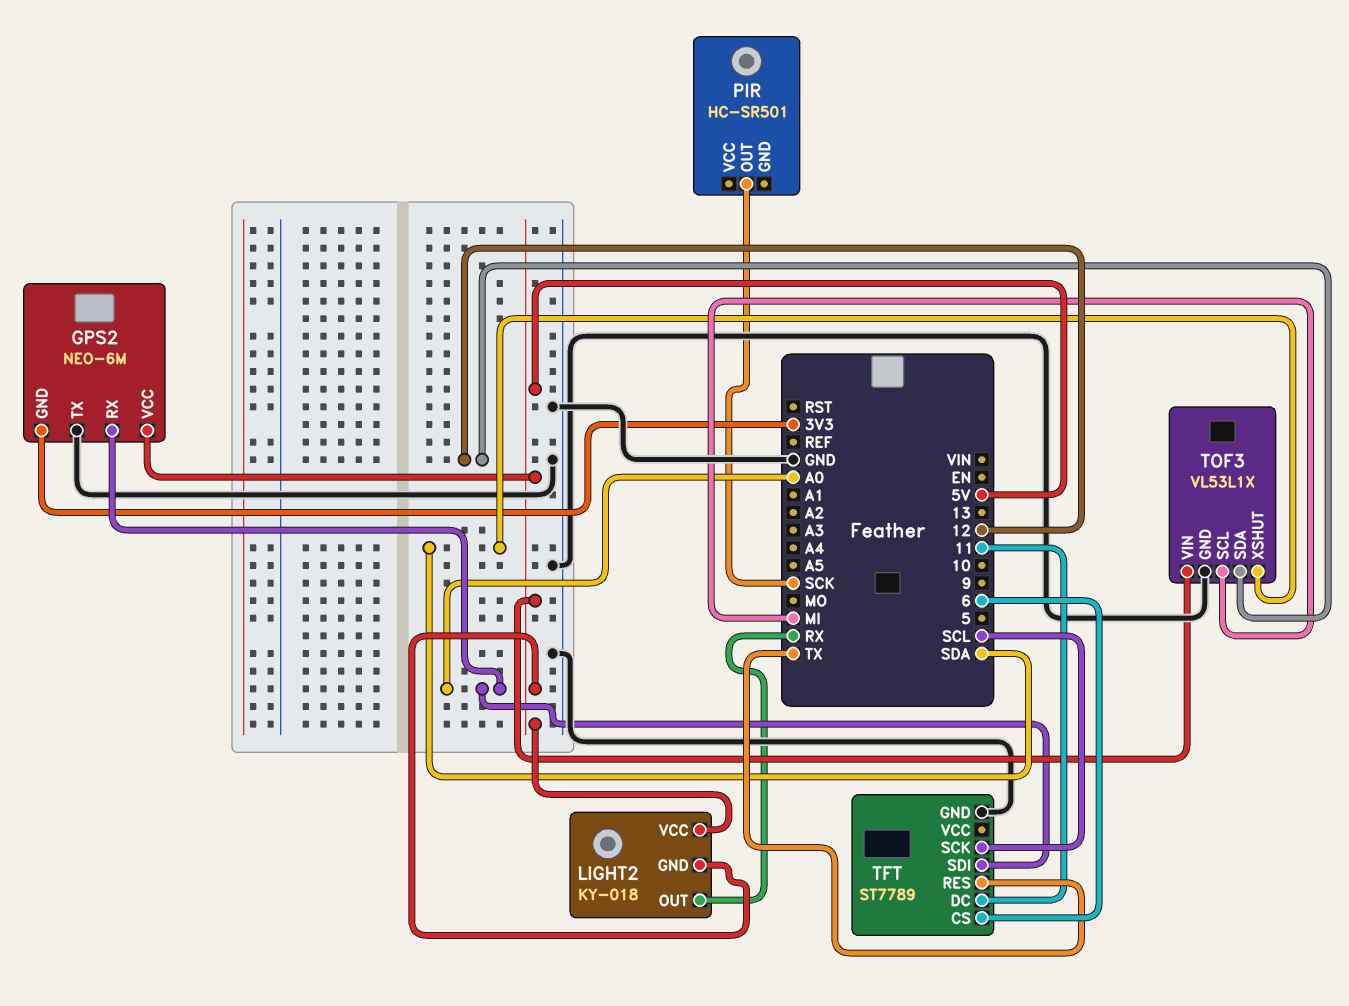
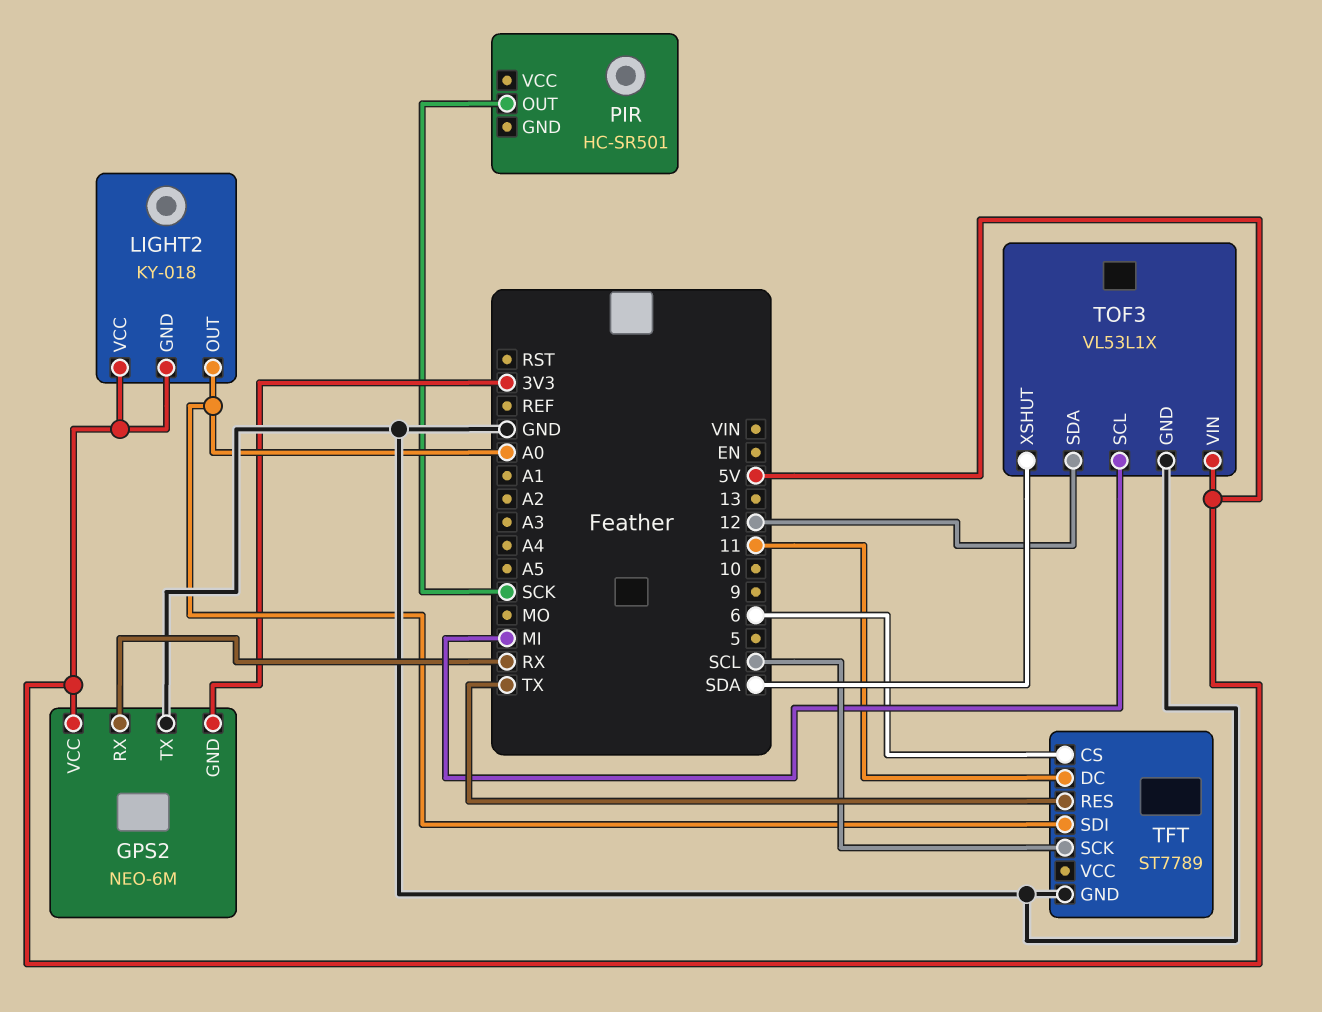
GPS2 pin RX: A0 -> RX
LIGHT2 pin OUT: RX -> A0

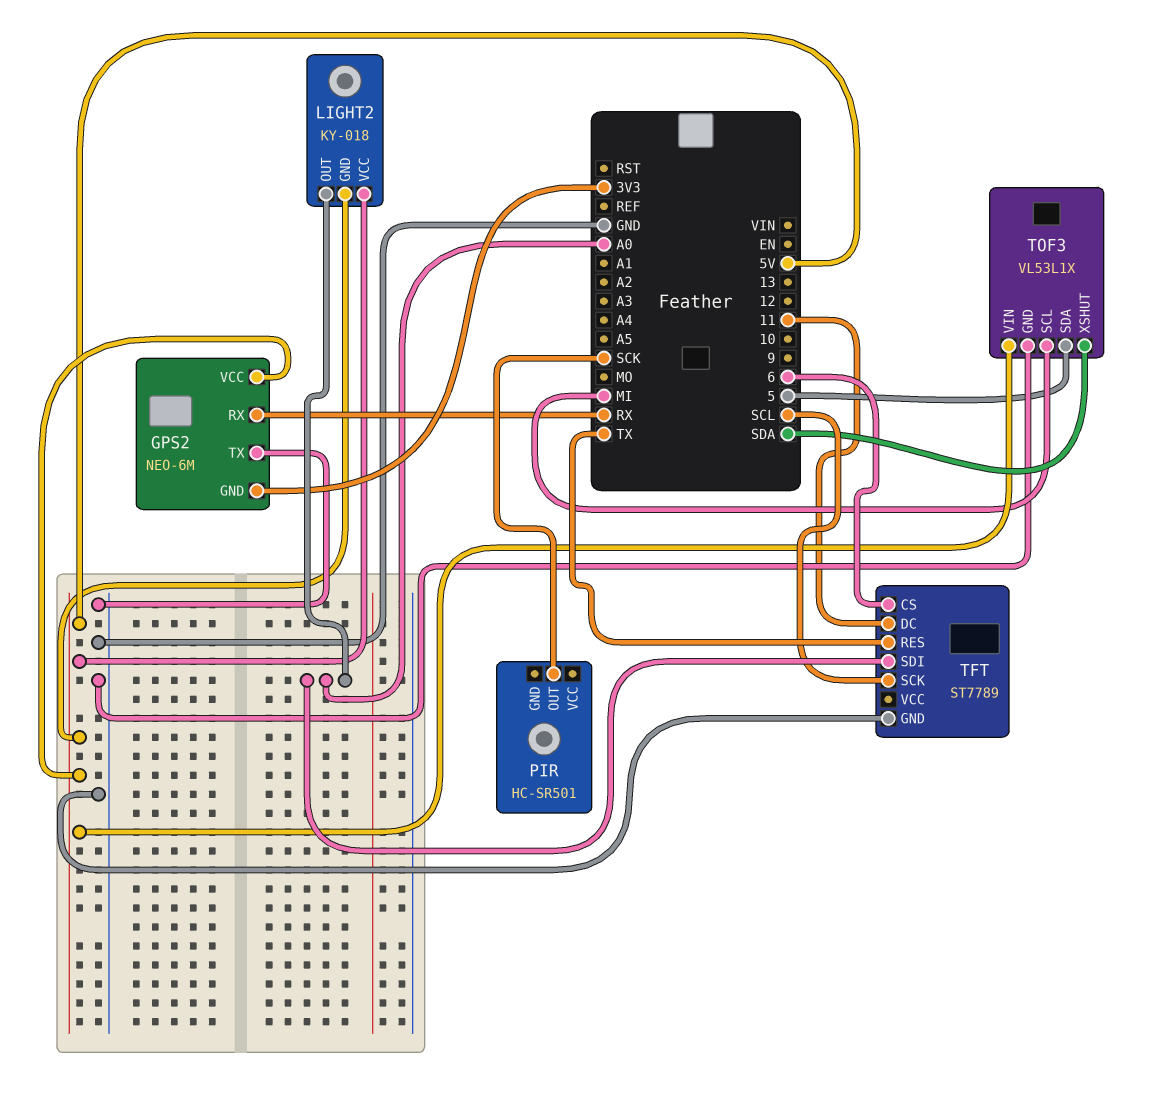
TOF3 pin SDA: 12 -> 5

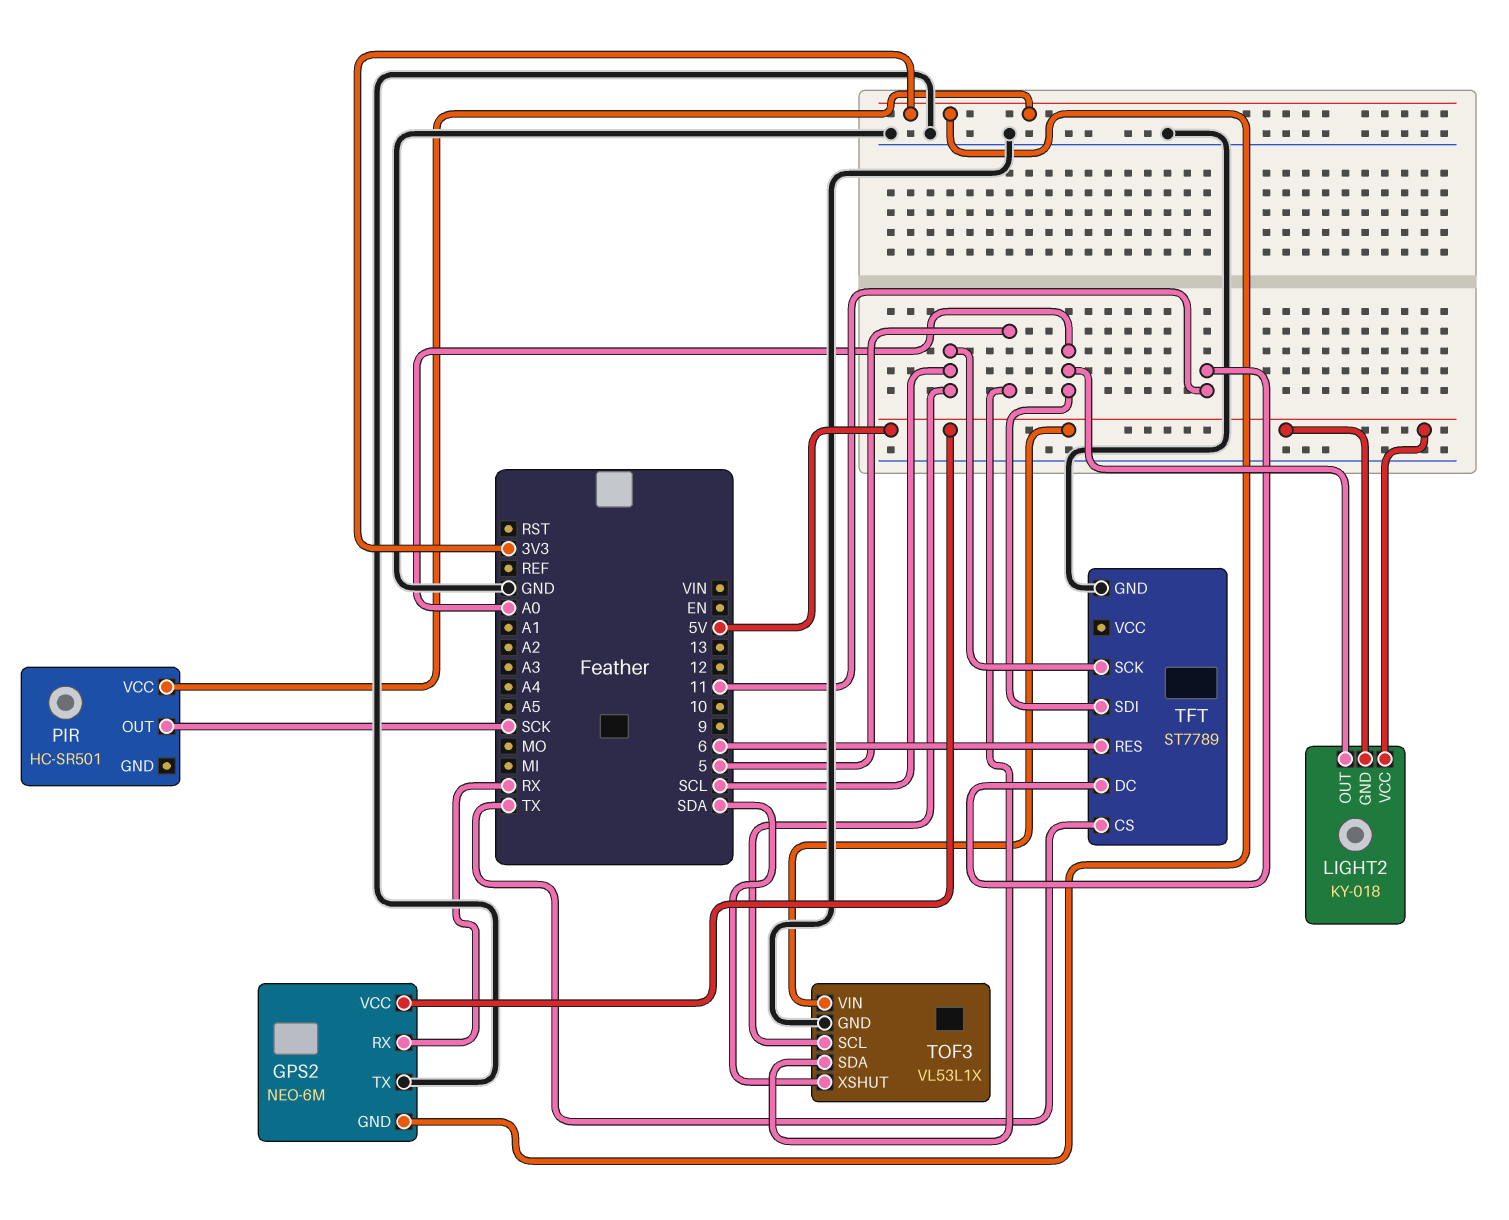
PIR pin VCC: none -> 3V3
TFT pin CS: 6 -> TX
TFT pin RES: TX -> 6
TOF3 pin SCL: MI -> SCL

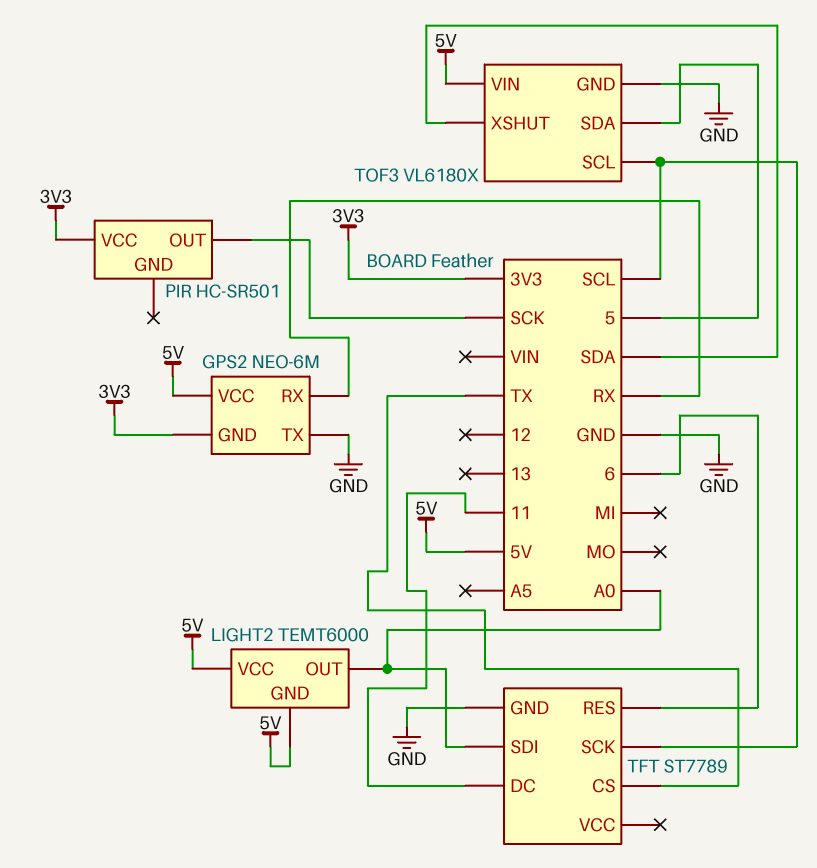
LIGHT2: KY-018 -> TEMT6000
TOF3: VL53L1X -> VL6180X

